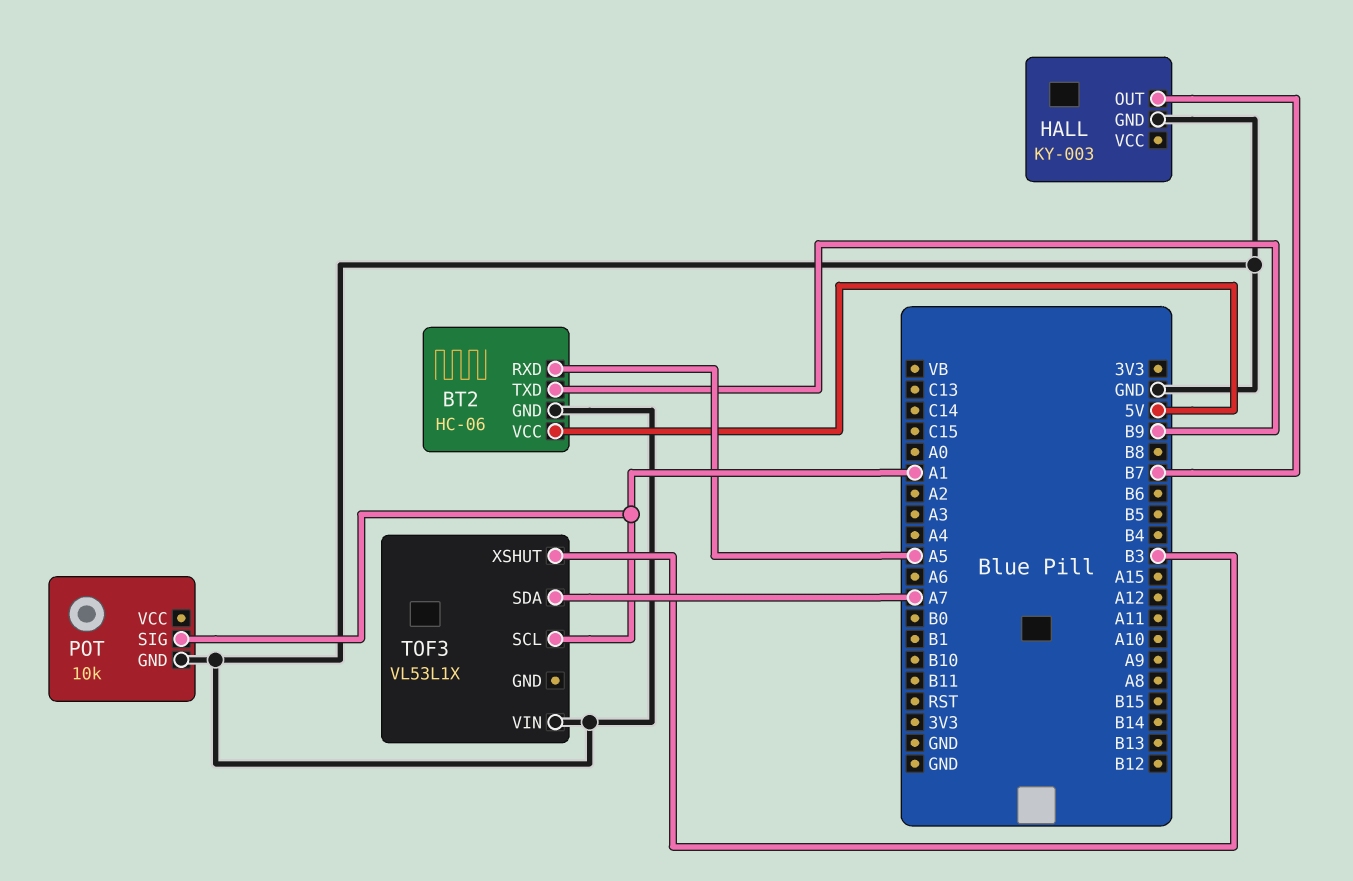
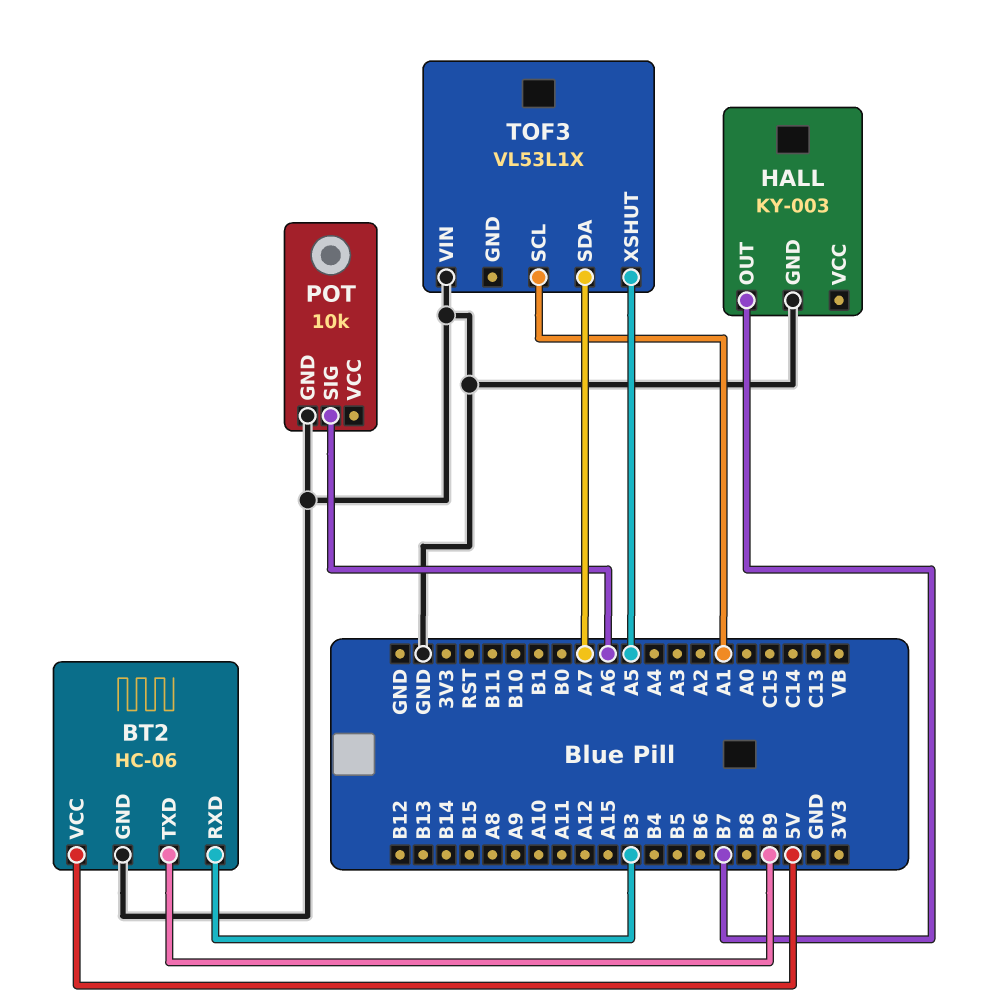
BT2 pin RXD: A5 -> B3
POT pin SIG: A1 -> A6
TOF3 pin XSHUT: B3 -> A5

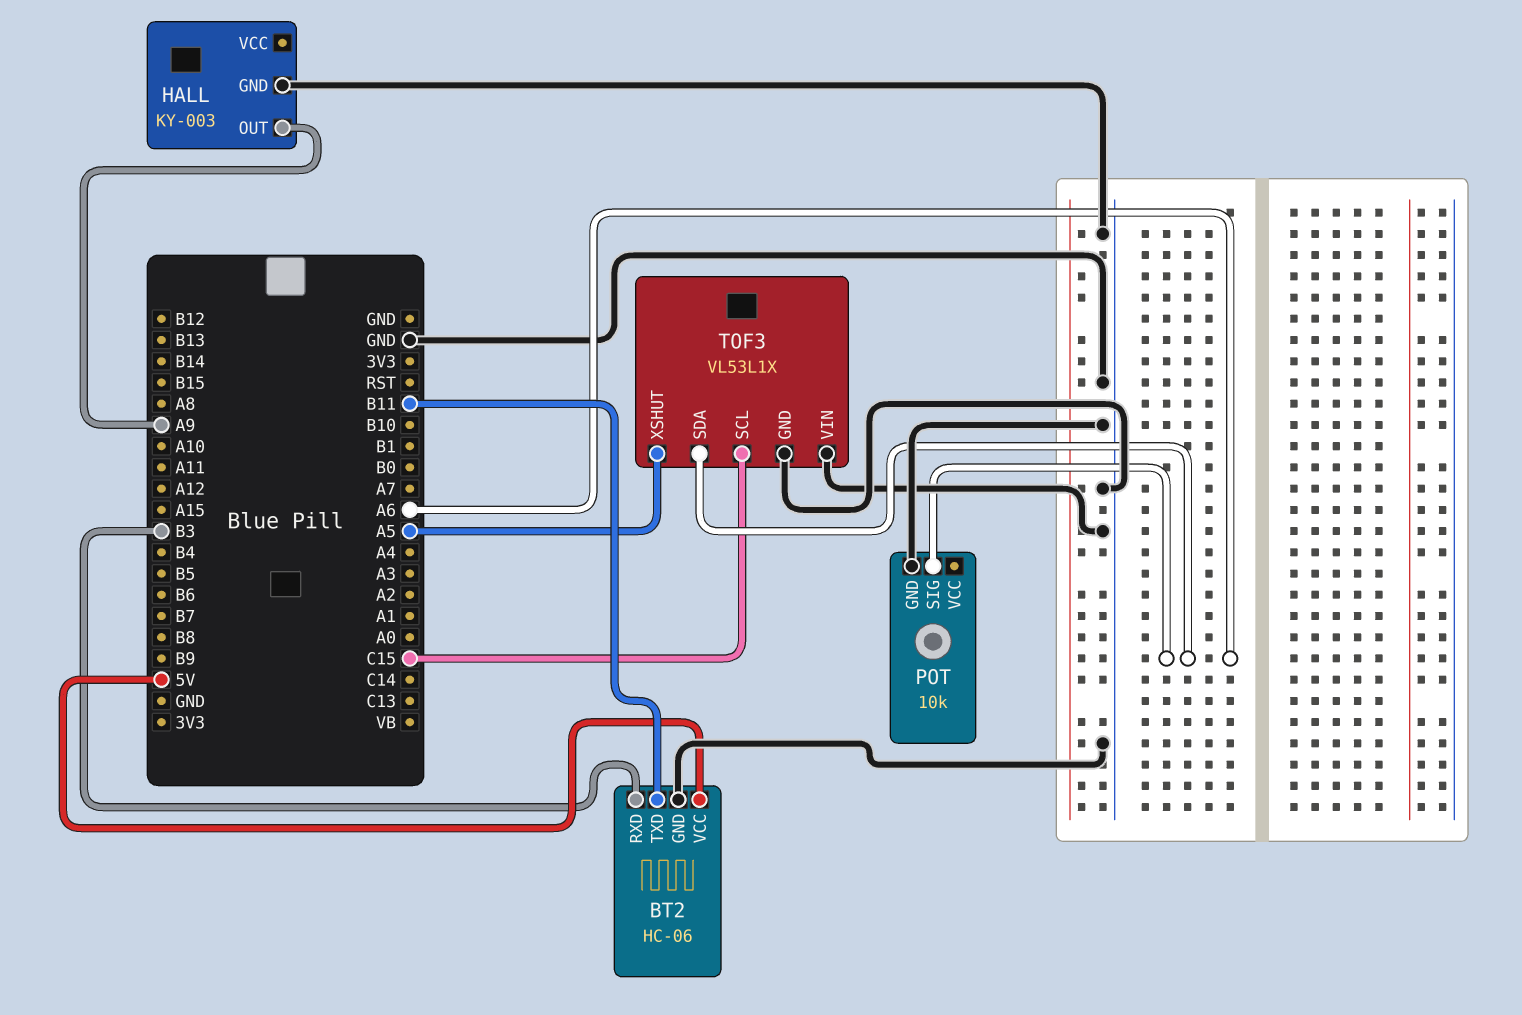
BT2 pin TXD: B9 -> B11
HALL pin OUT: B7 -> A9
TOF3 pin GND: none -> GND
TOF3 pin SCL: A1 -> C15
TOF3 pin SDA: A7 -> A6

